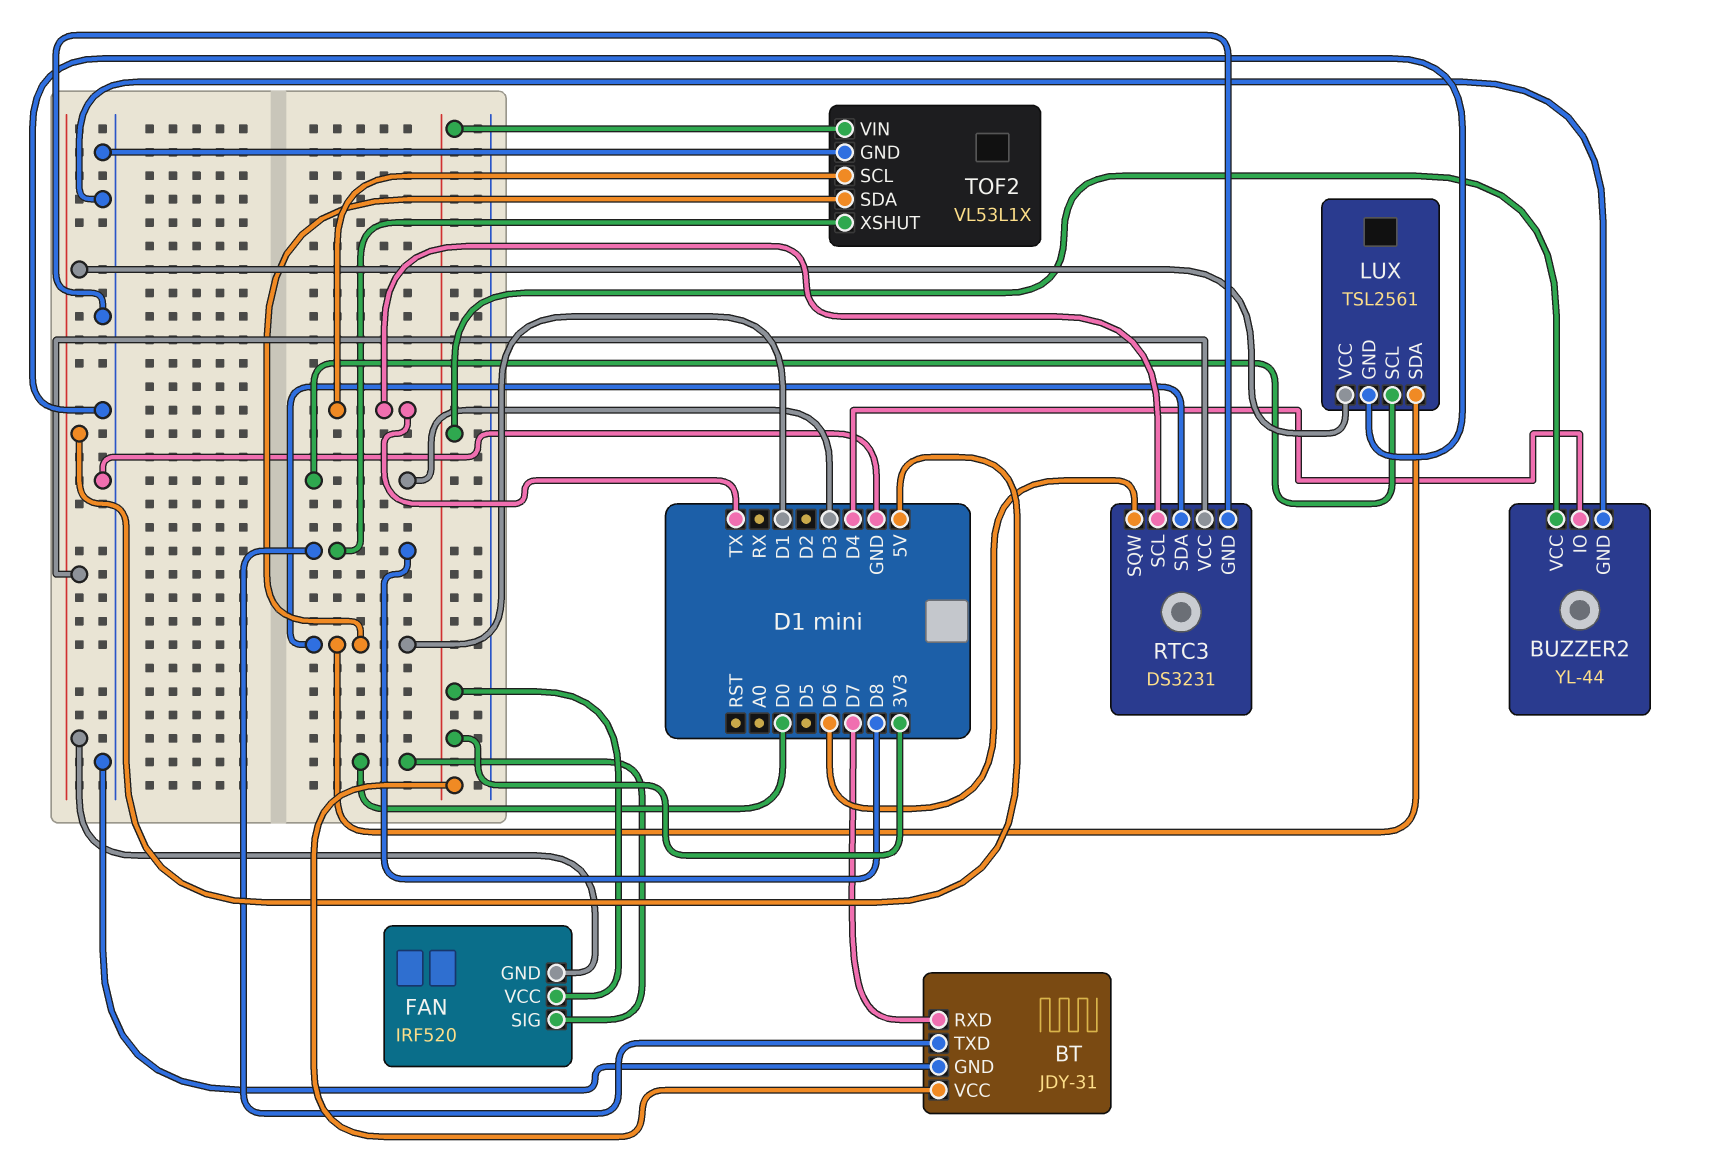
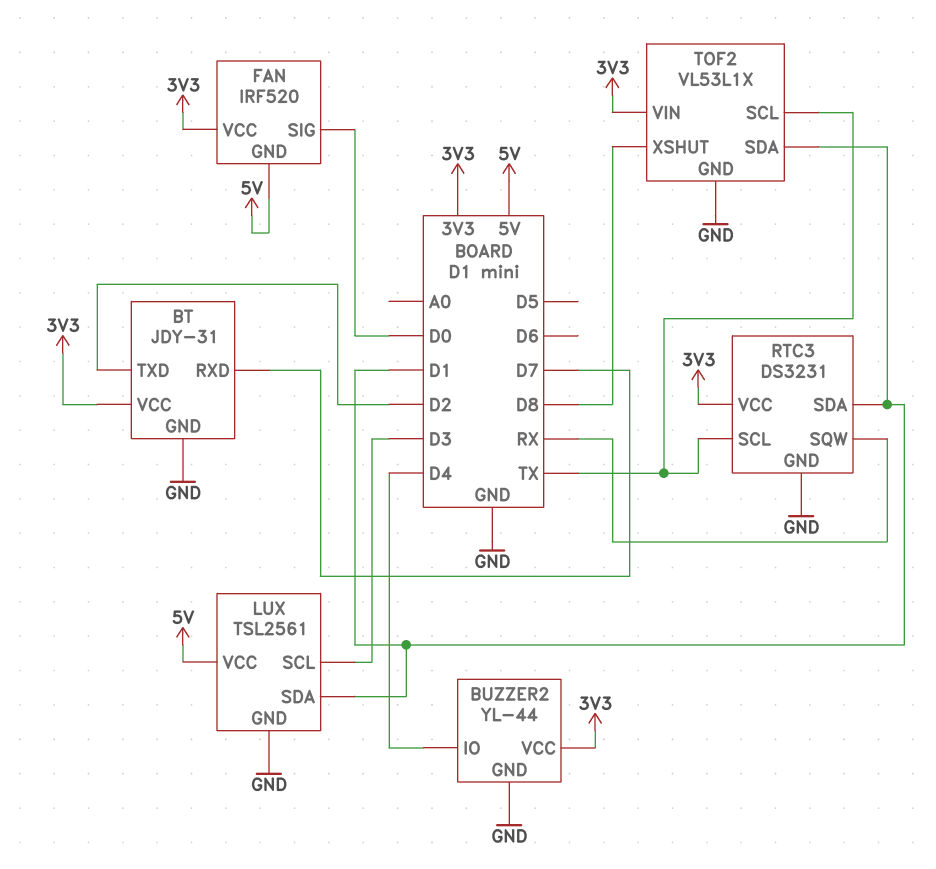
BT pin TXD: D8 -> D2
RTC3 pin SQW: D6 -> RX
RTC3 pin VCC: 5V -> 3V3

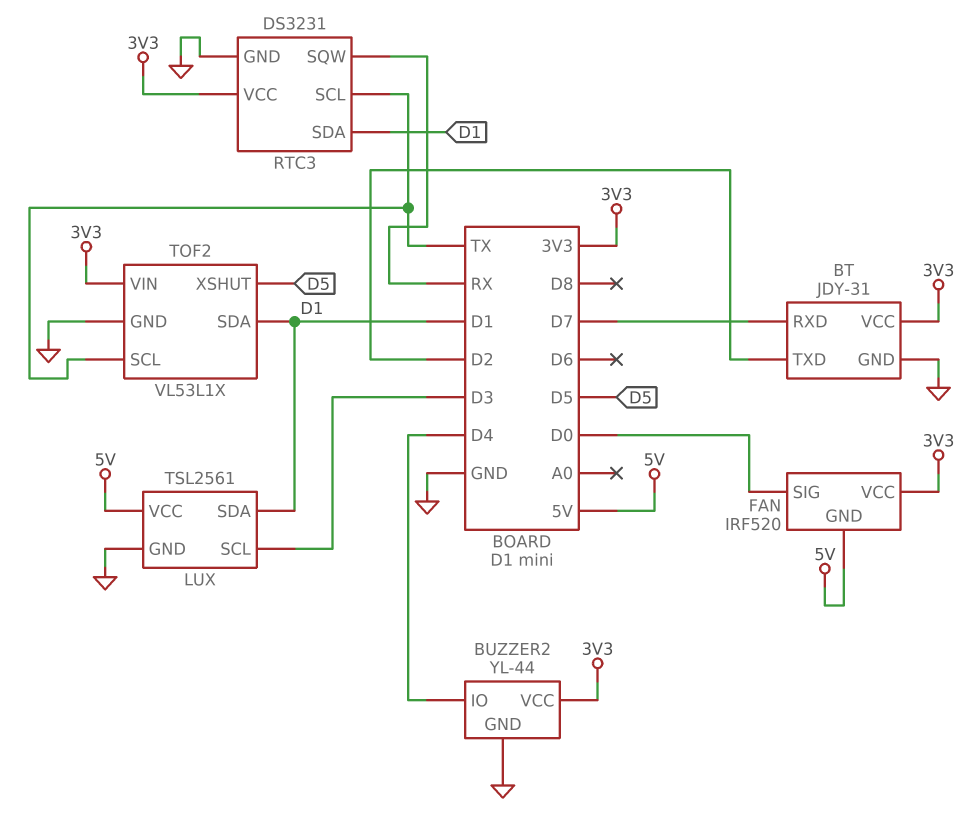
TOF2 pin XSHUT: D8 -> D5

